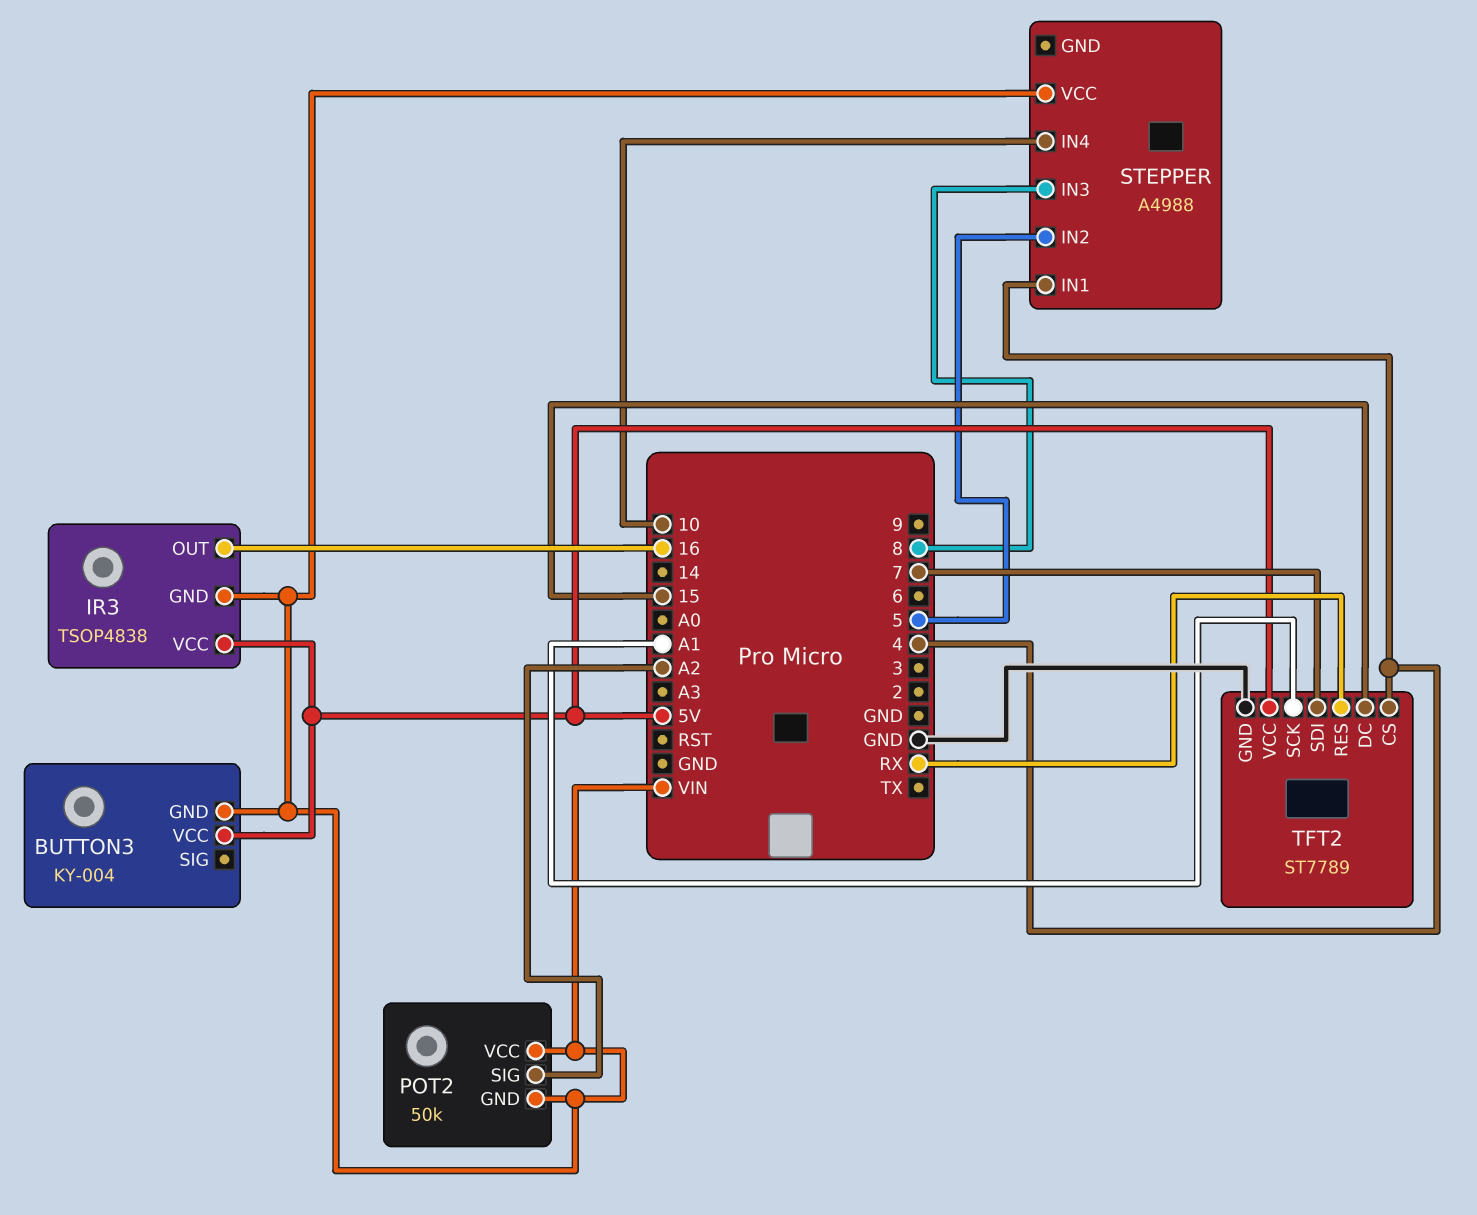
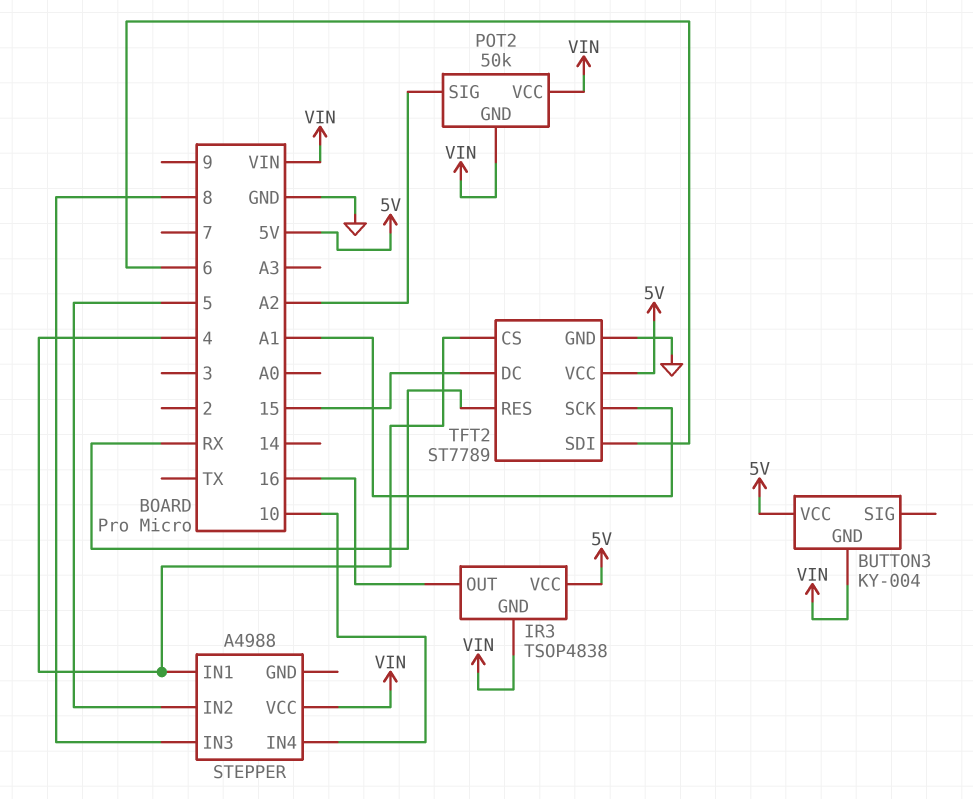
TFT2 pin SDI: 7 -> 6

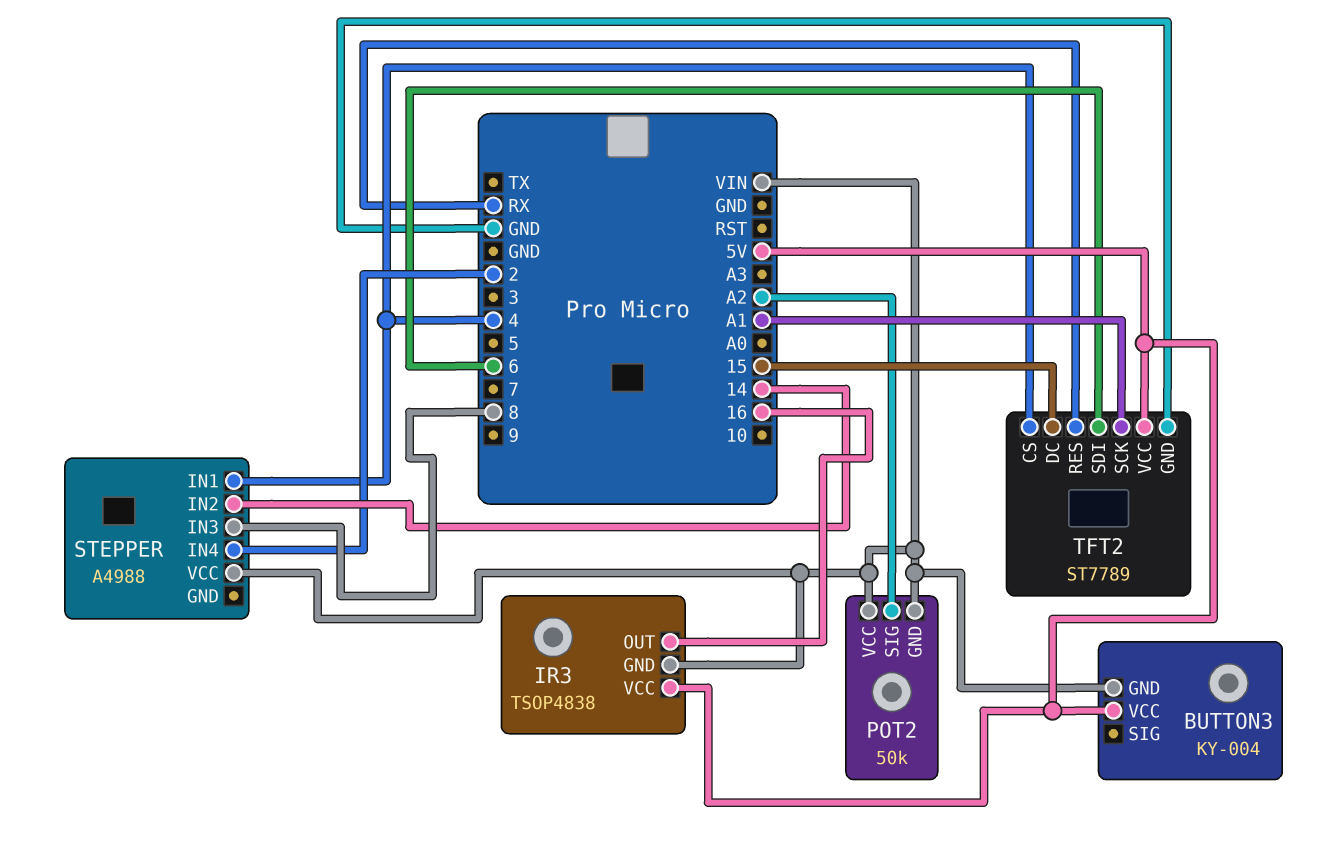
STEPPER pin IN2: 5 -> 14
STEPPER pin IN4: 10 -> 2

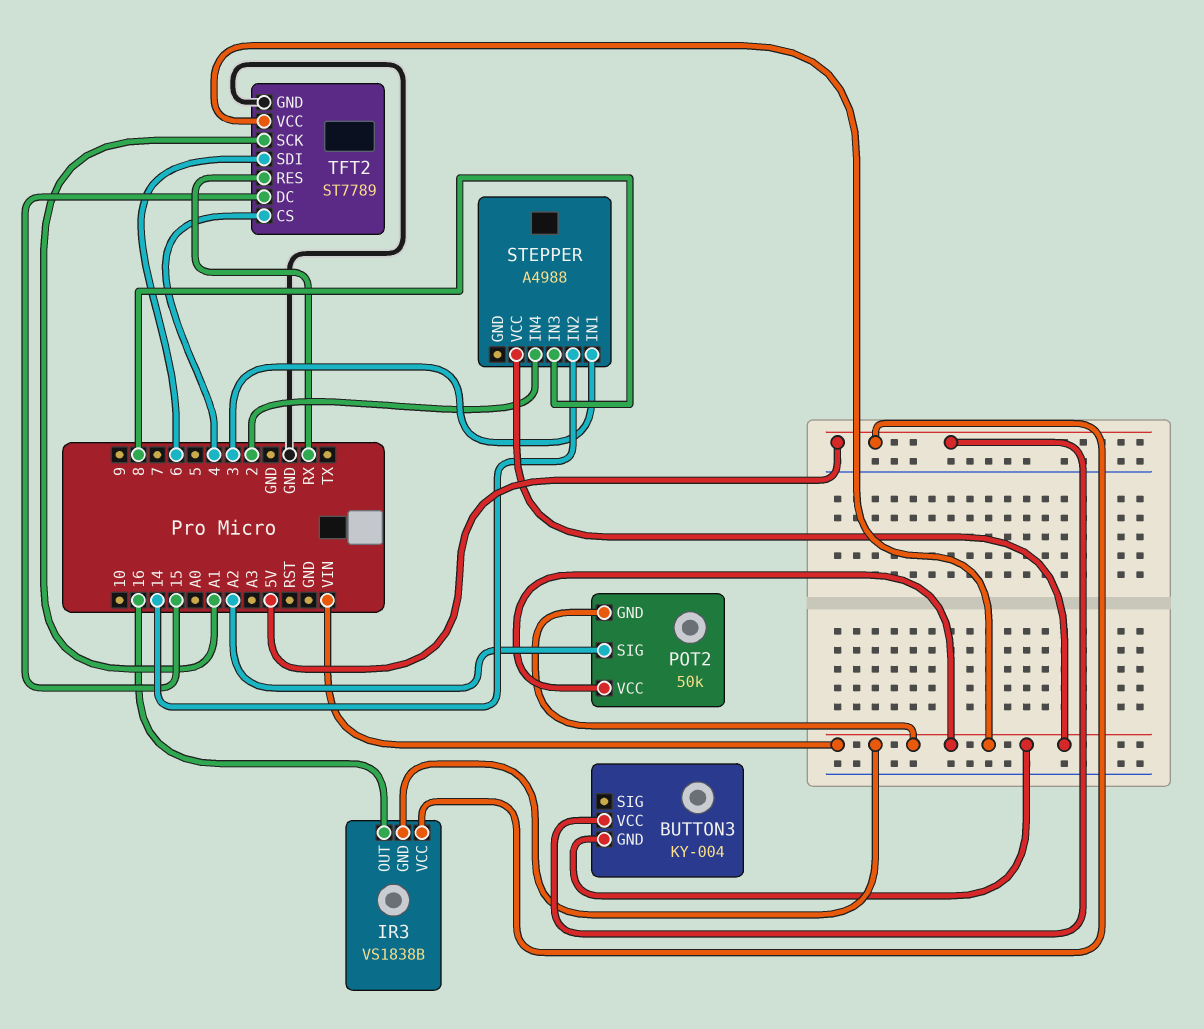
IR3: TSOP4838 -> VS1838B
STEPPER pin IN1: 4 -> 3
TFT2 pin VCC: 5V -> VIN

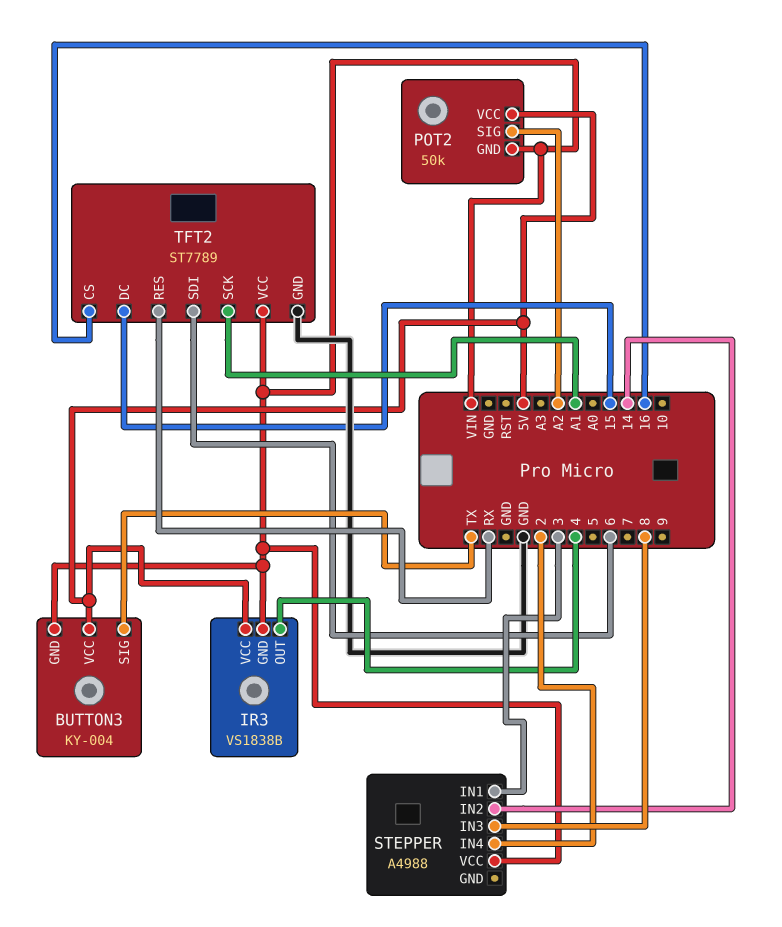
BUTTON3 pin SIG: none -> TX
IR3 pin OUT: 16 -> 4
POT2 pin VCC: VIN -> 5V
TFT2 pin CS: 4 -> 16

